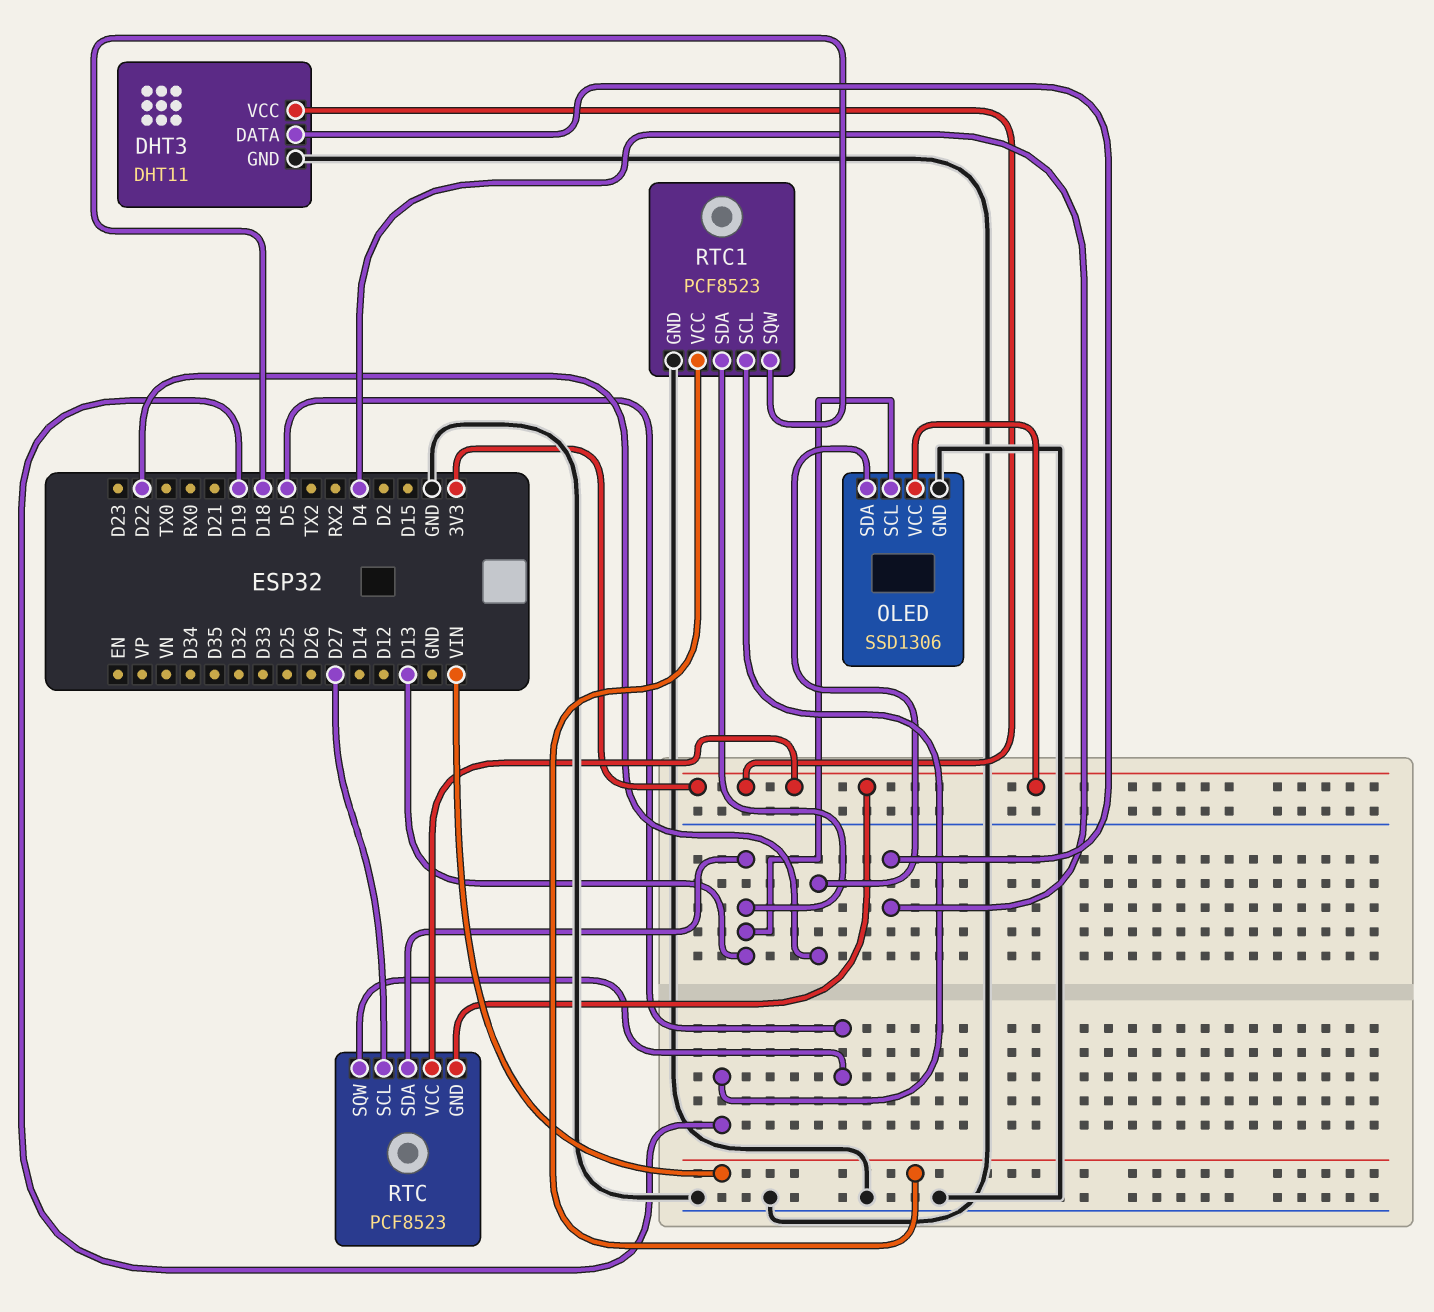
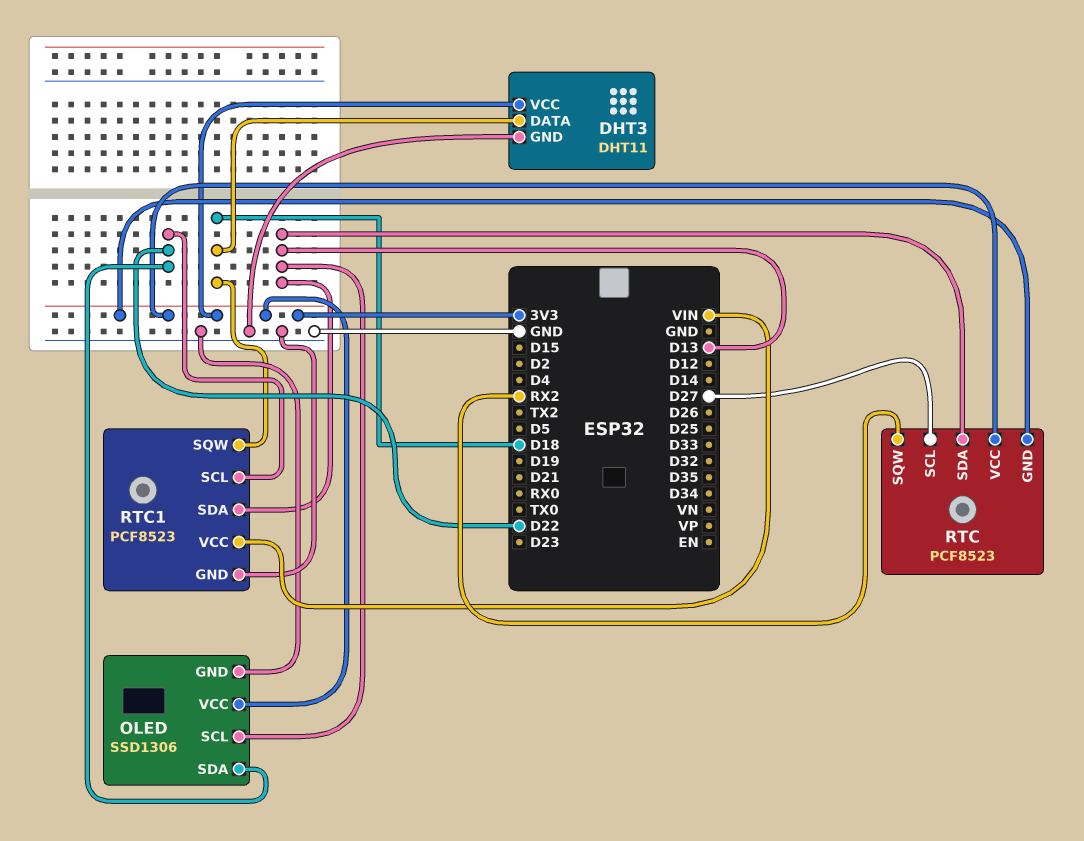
DHT3 pin DATA: D4 -> D18
RTC pin SQW: D5 -> RX2
RTC1 pin SCL: D19 -> D22

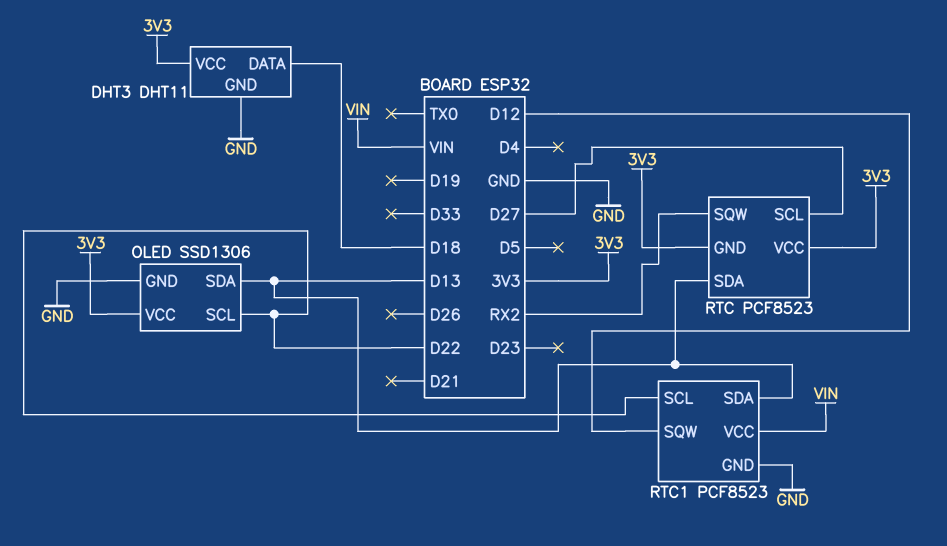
OLED pin SCL: D13 -> D22
OLED pin SDA: D22 -> D13
RTC1 pin SQW: D18 -> D12

